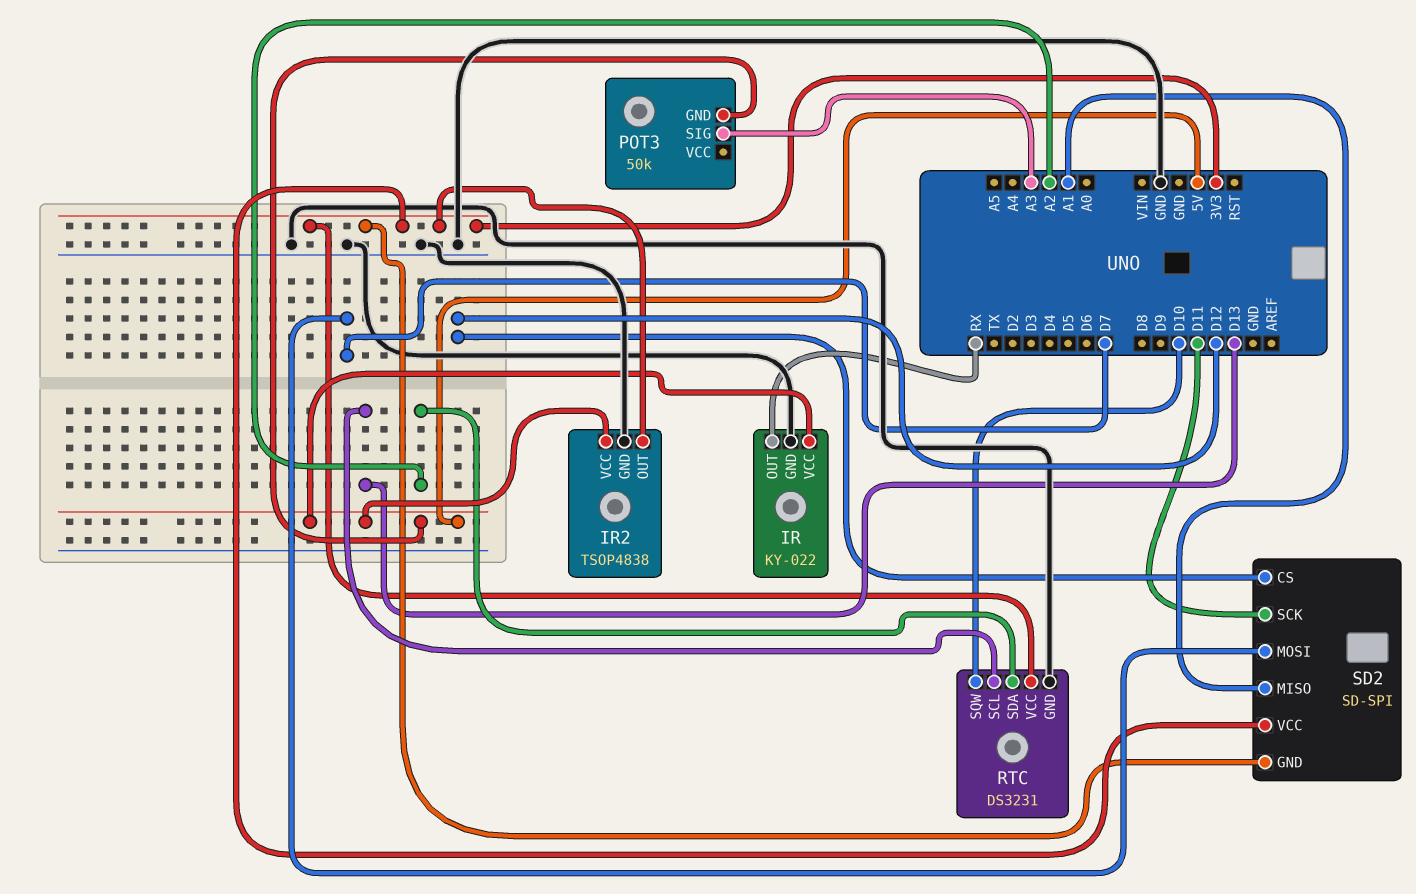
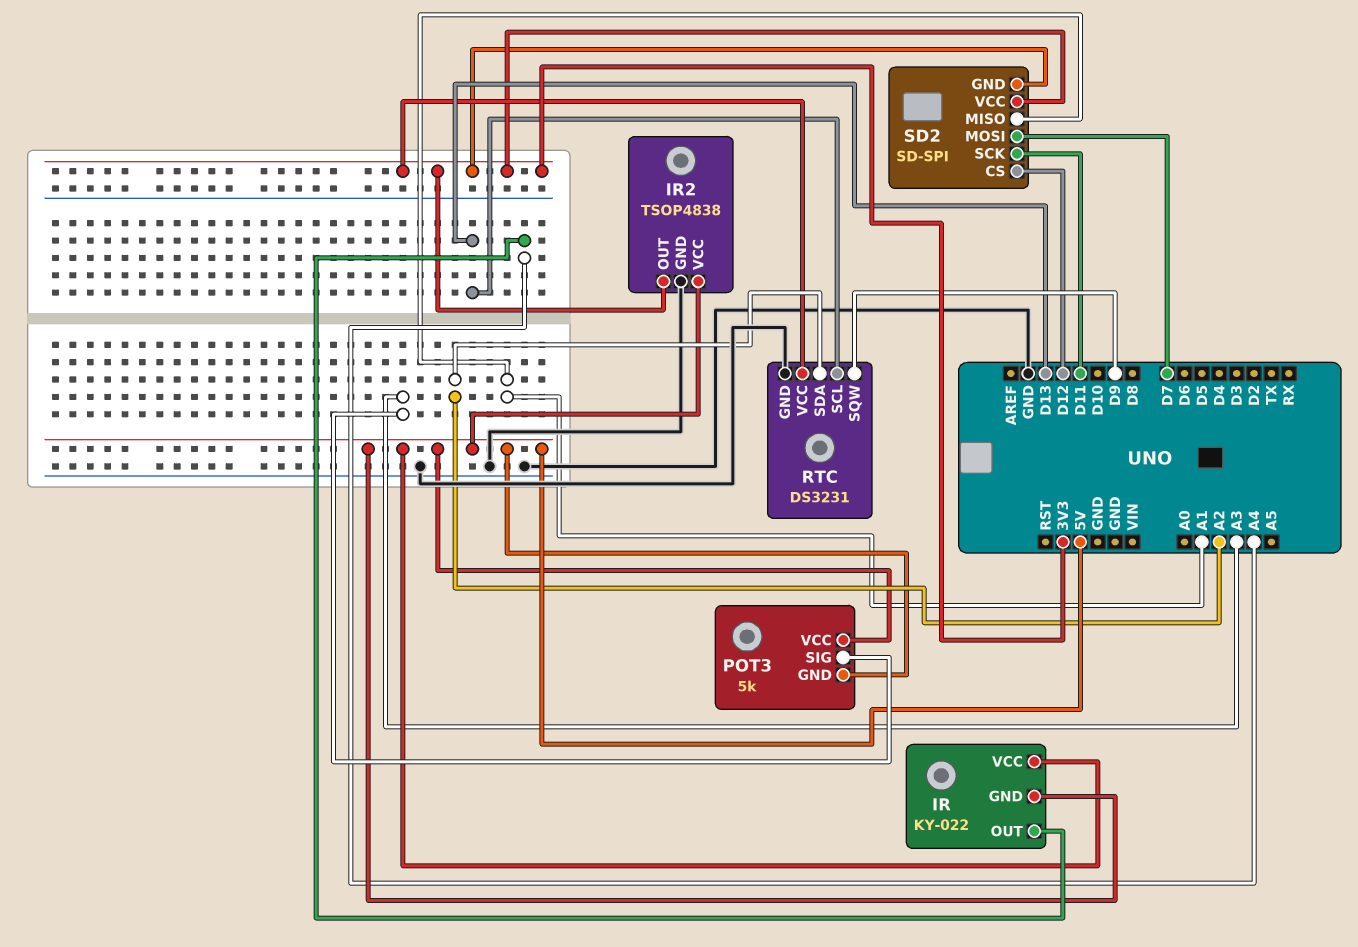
IR pin GND: GND -> 5V
IR pin OUT: RX -> A4
POT3: 50k -> 5k
POT3 pin VCC: none -> 5V
RTC pin SQW: D10 -> D9

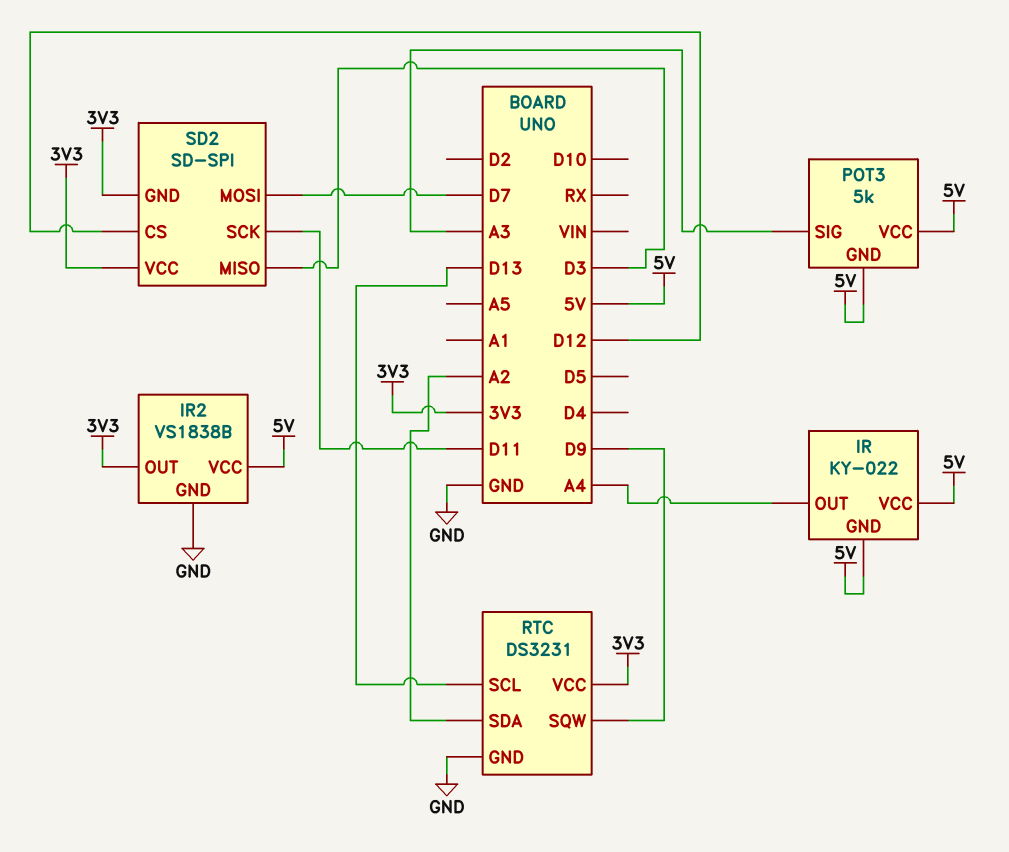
IR2: TSOP4838 -> VS1838B
SD2 pin MISO: A1 -> D3

